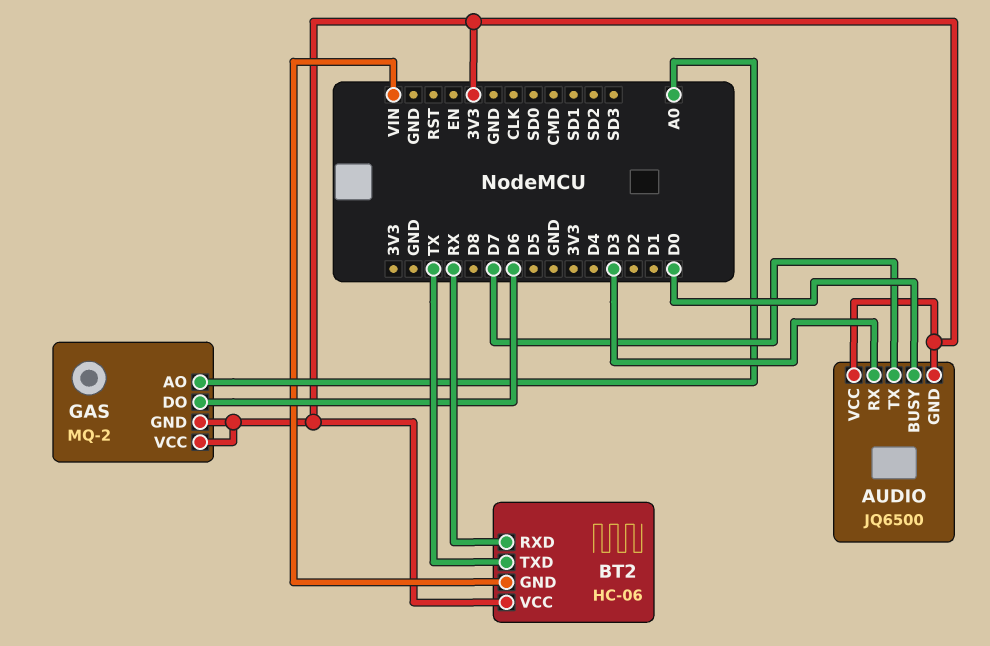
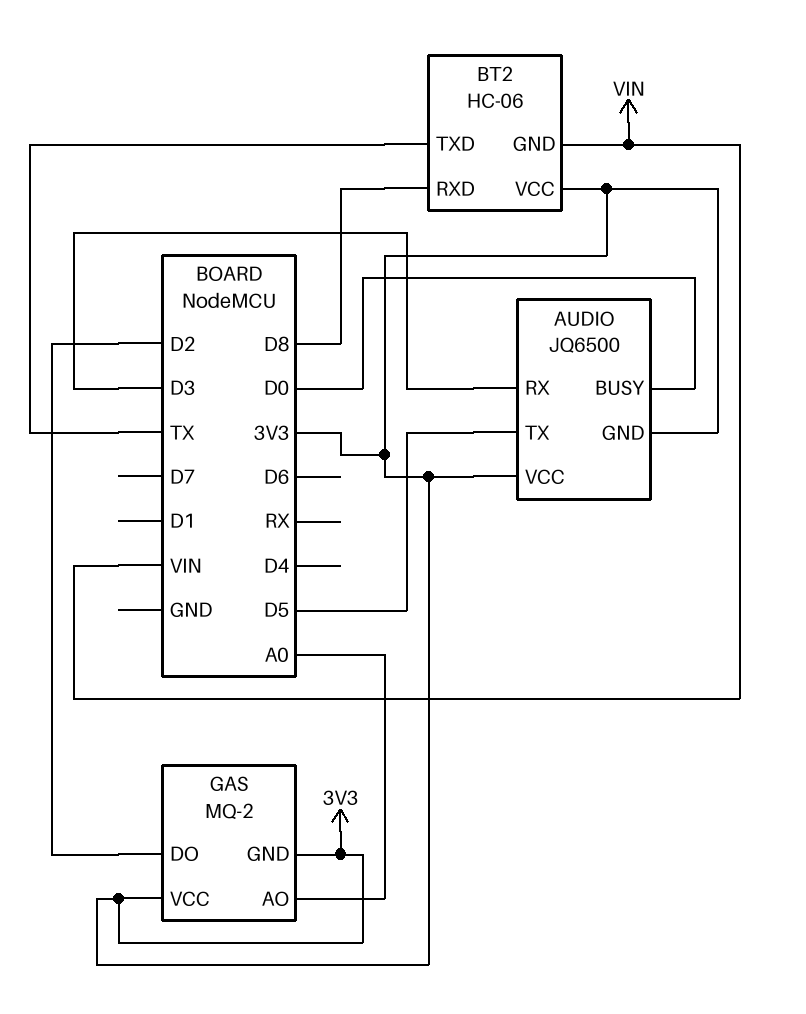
AUDIO pin TX: D7 -> D5
BT2 pin RXD: RX -> D8
GAS pin DO: D6 -> D2

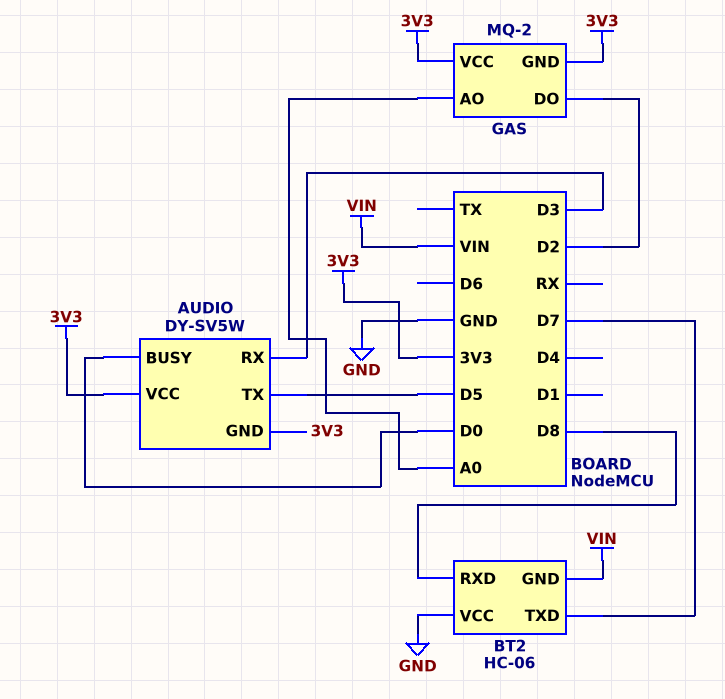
AUDIO: JQ6500 -> DY-SV5W
BT2 pin TXD: TX -> D7
BT2 pin VCC: 3V3 -> GND

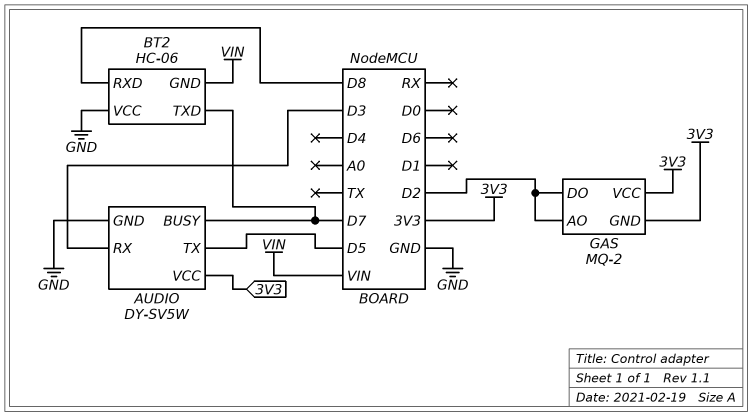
AUDIO pin BUSY: D0 -> D7
AUDIO pin GND: 3V3 -> GND
GAS pin AO: A0 -> D2

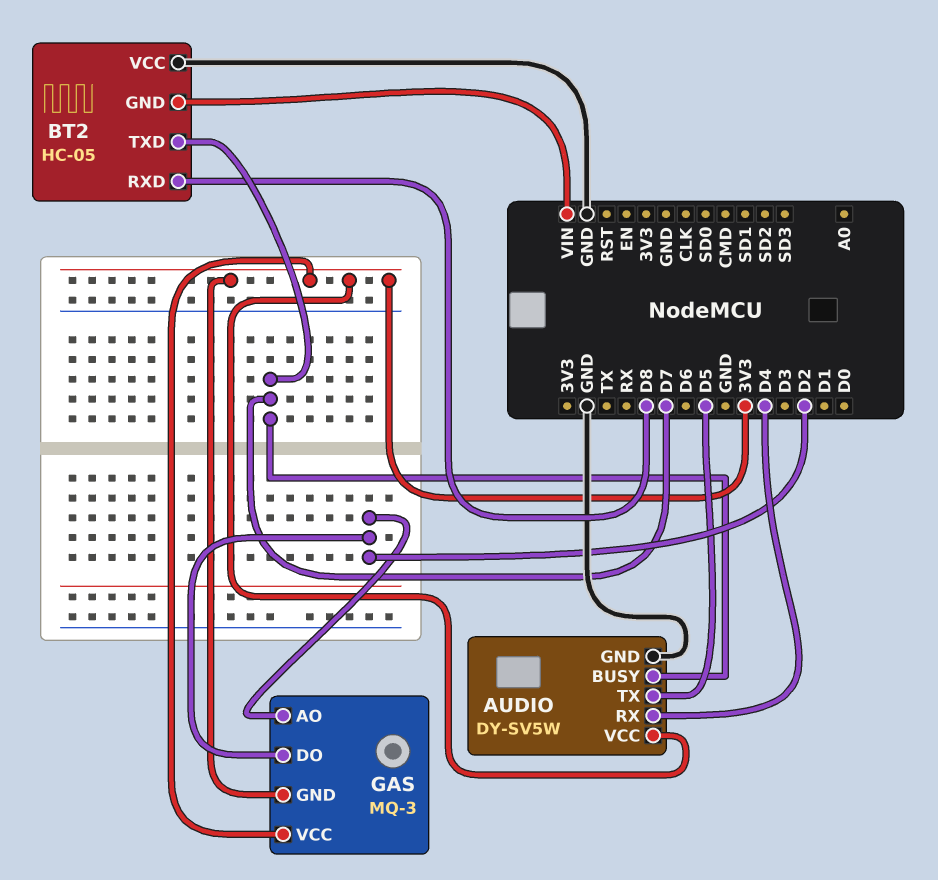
AUDIO pin RX: D3 -> D4
BT2: HC-06 -> HC-05
GAS: MQ-2 -> MQ-3

